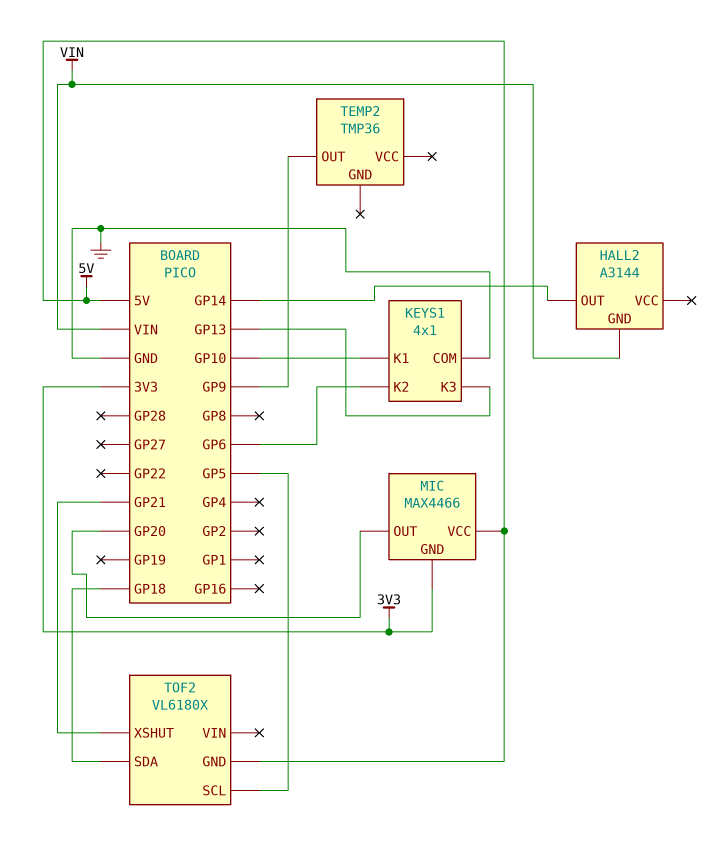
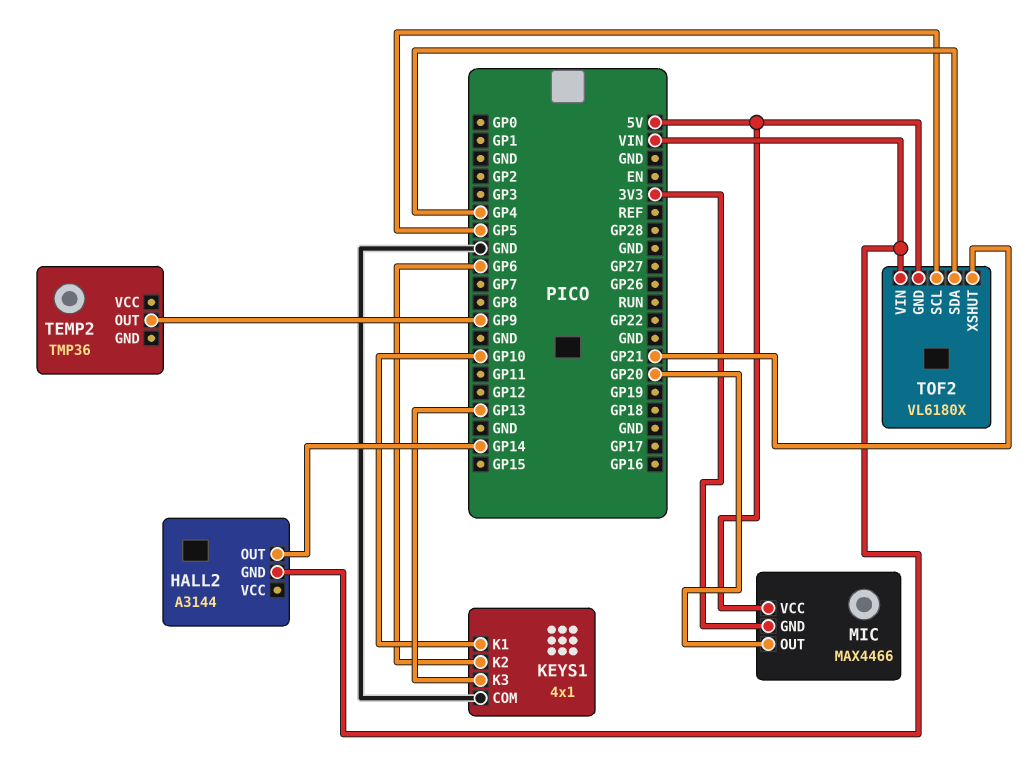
TOF2 pin SDA: GP18 -> GP4
TOF2 pin VIN: none -> VIN

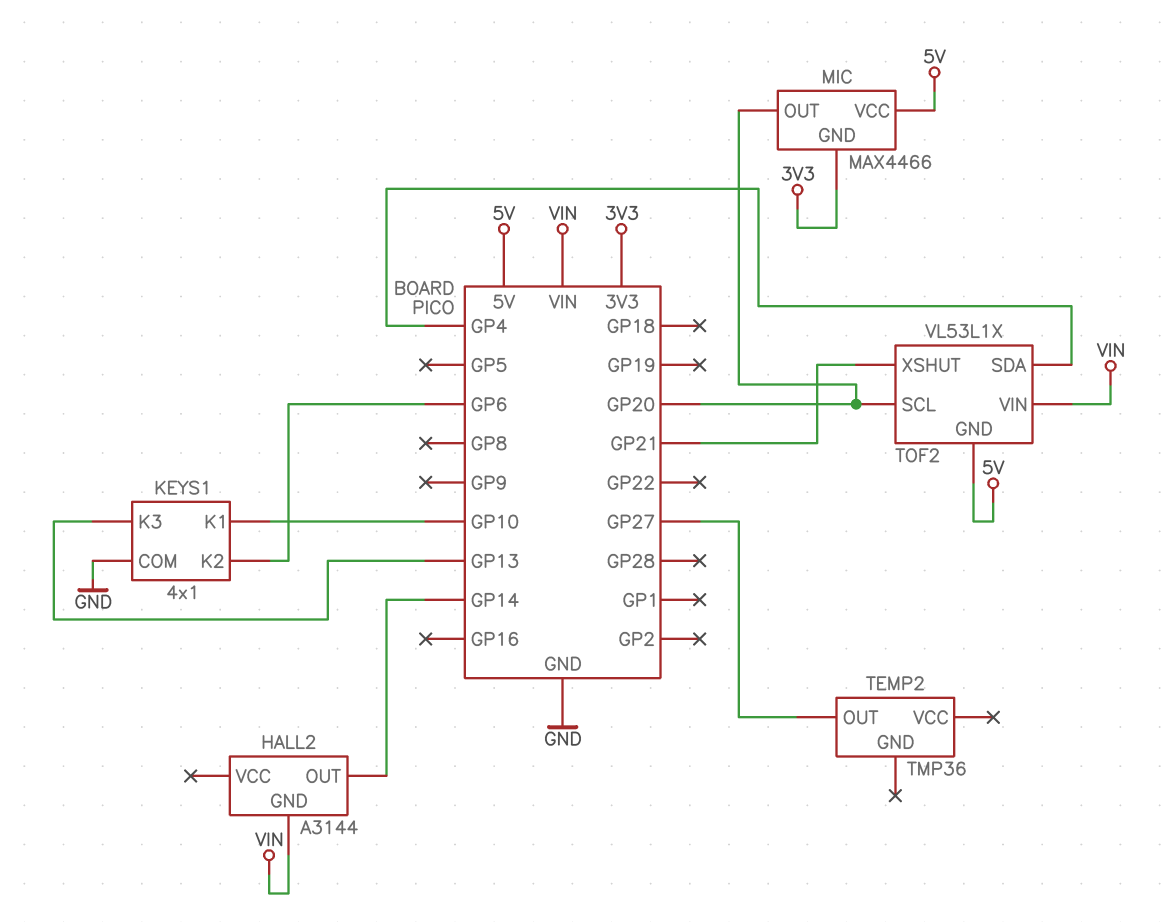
TEMP2 pin OUT: GP9 -> GP27
TOF2: VL6180X -> VL53L1X
TOF2 pin SCL: GP5 -> GP20

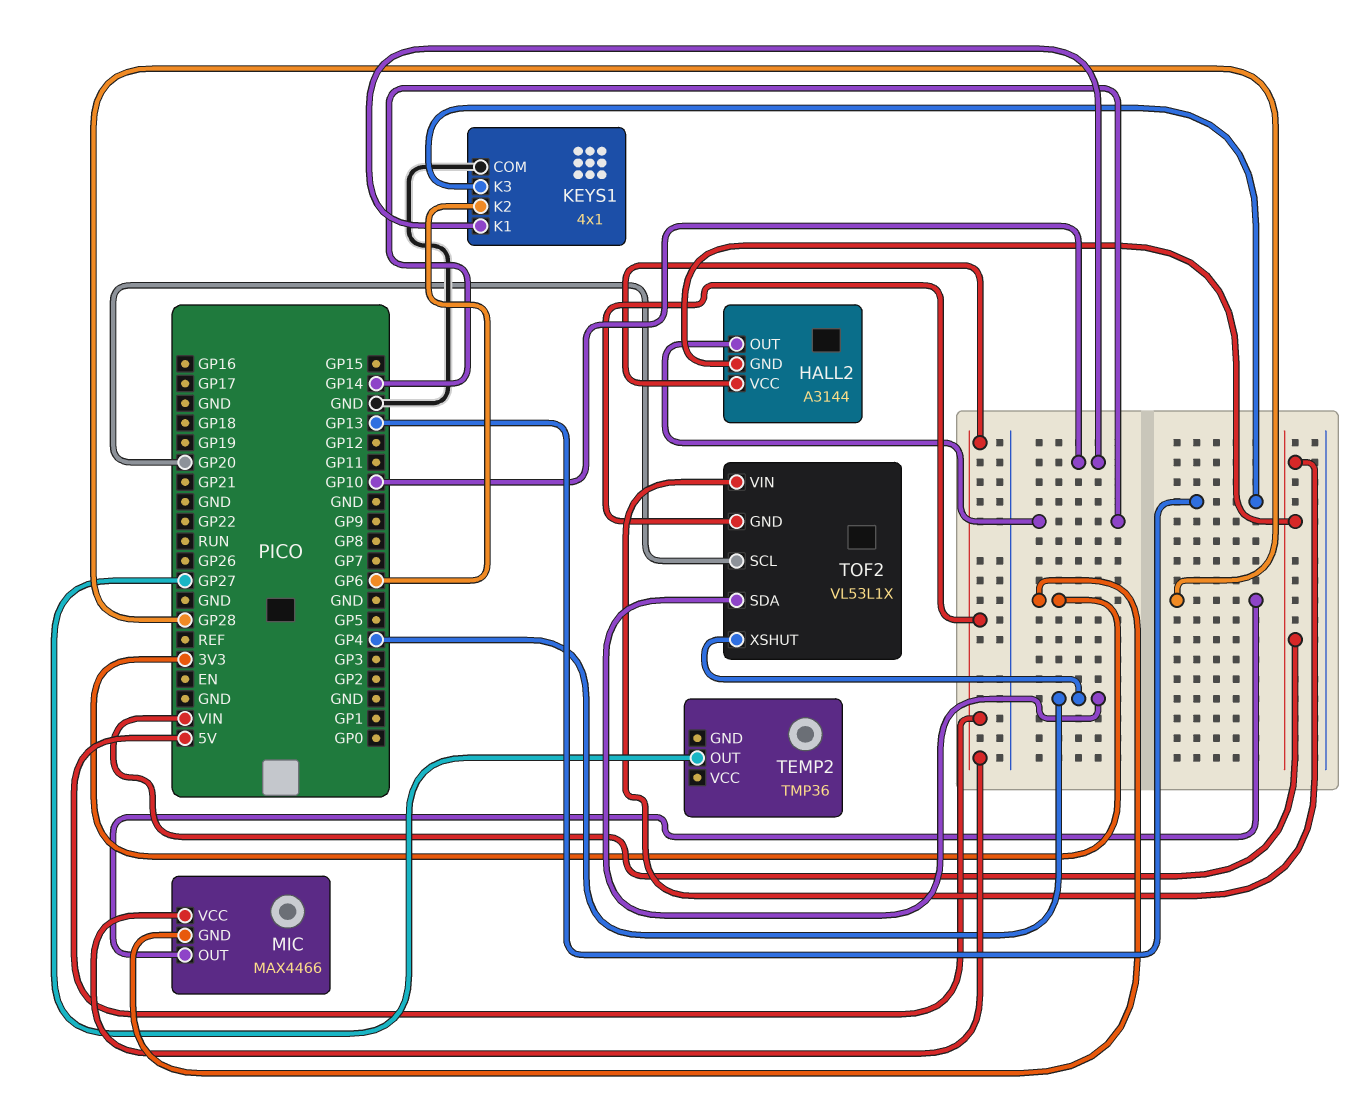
HALL2 pin VCC: none -> 5V
MIC pin OUT: GP20 -> GP28
TOF2 pin XSHUT: GP21 -> GP4

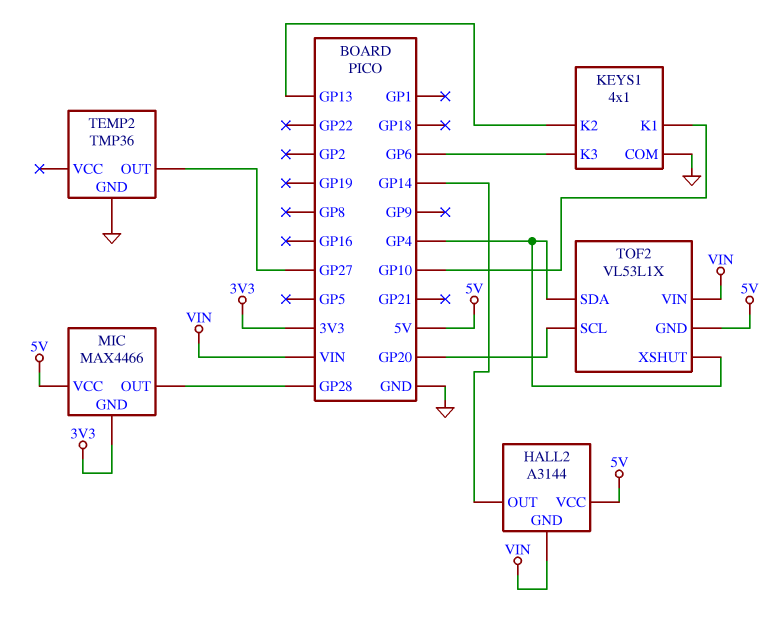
KEYS1 pin K2: GP6 -> GP13
KEYS1 pin K3: GP13 -> GP6
TEMP2 pin GND: none -> GND

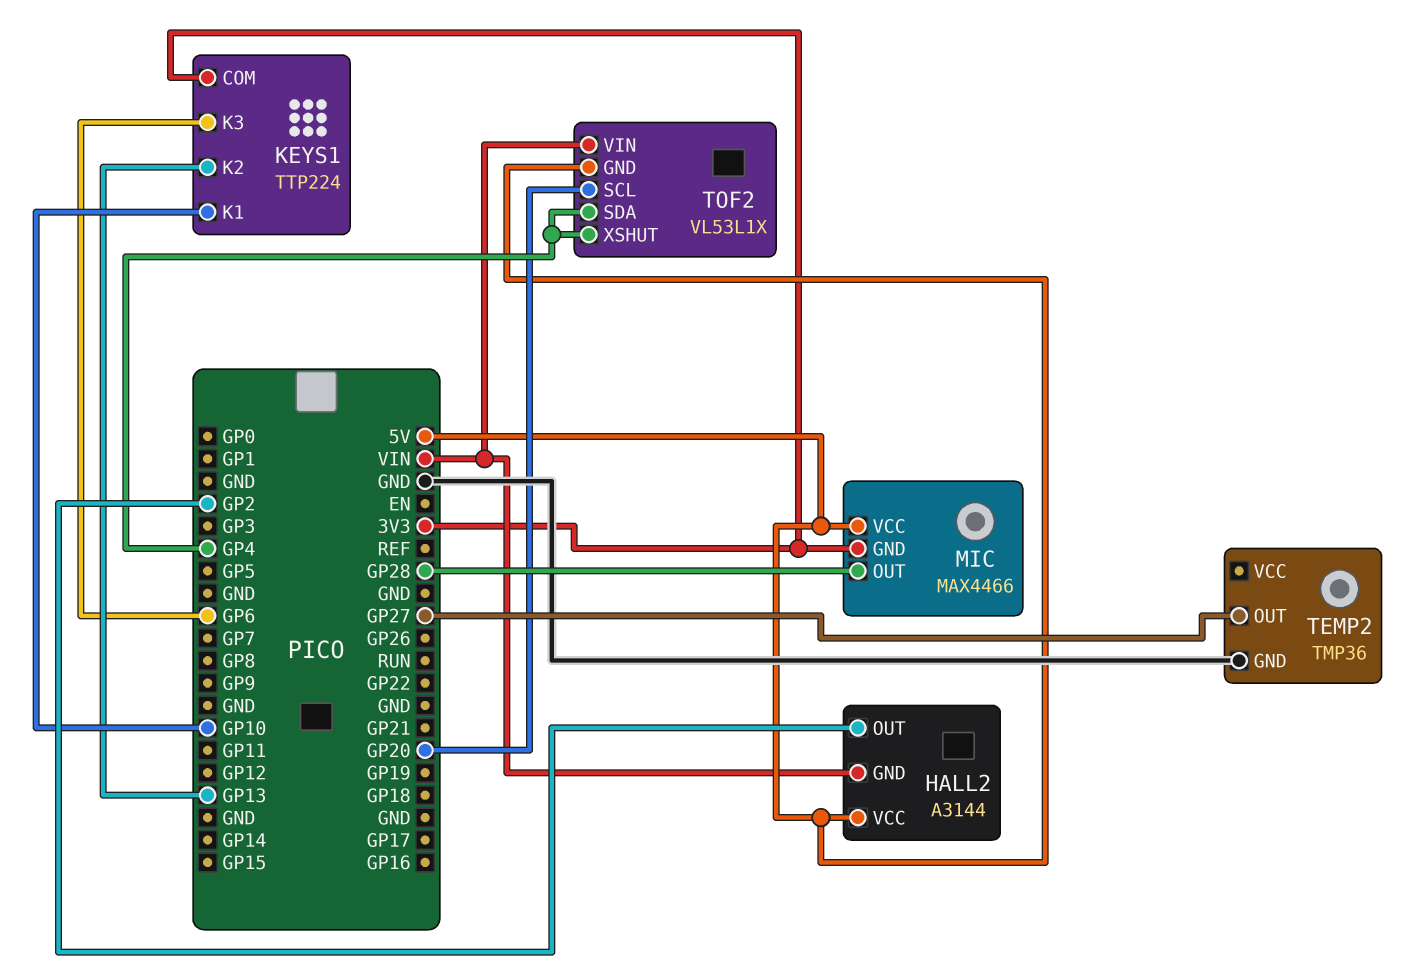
HALL2 pin OUT: GP14 -> GP2
KEYS1: 4x1 -> TTP224
KEYS1 pin COM: GND -> 3V3

